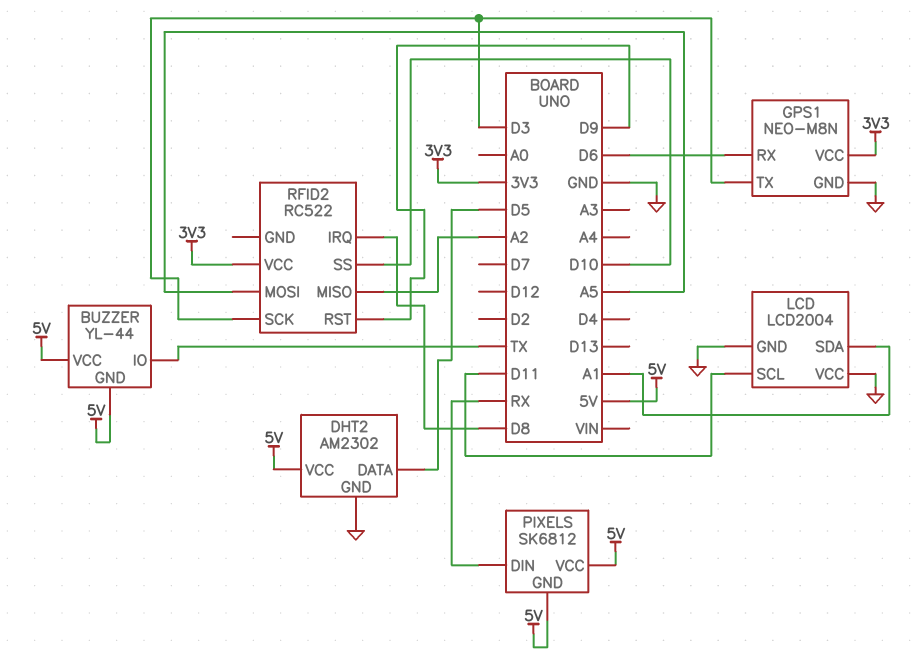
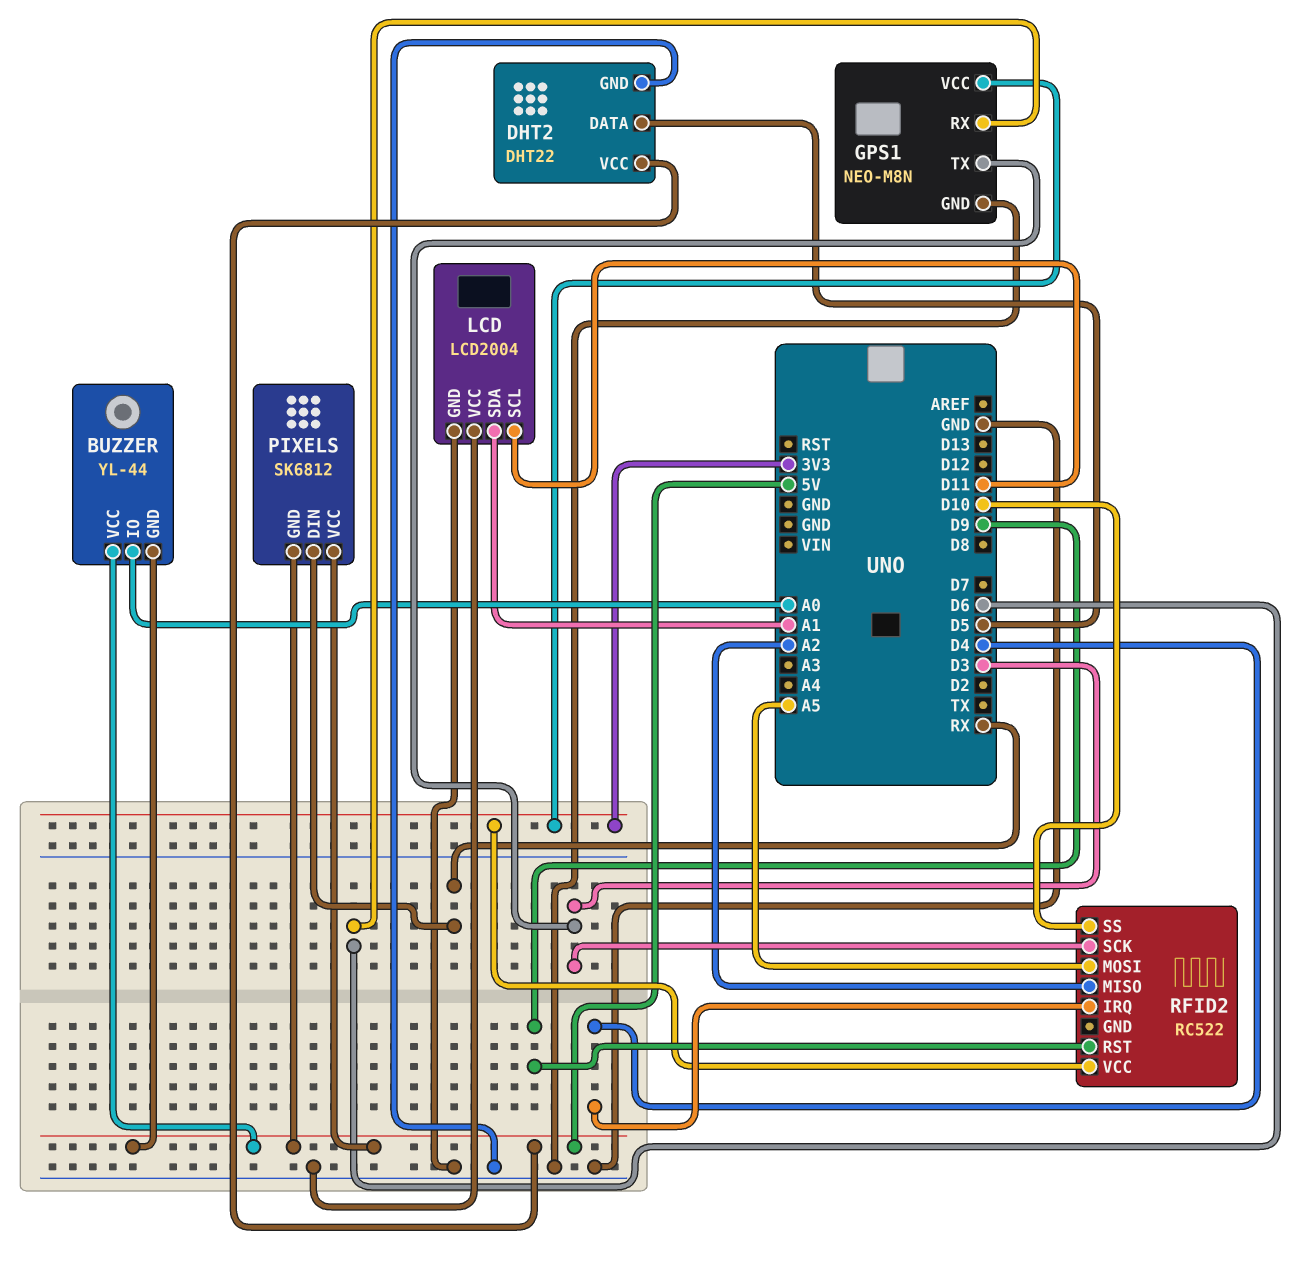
BUZZER pin IO: TX -> A0
DHT2: AM2302 -> DHT22
RFID2 pin IRQ: D8 -> D4

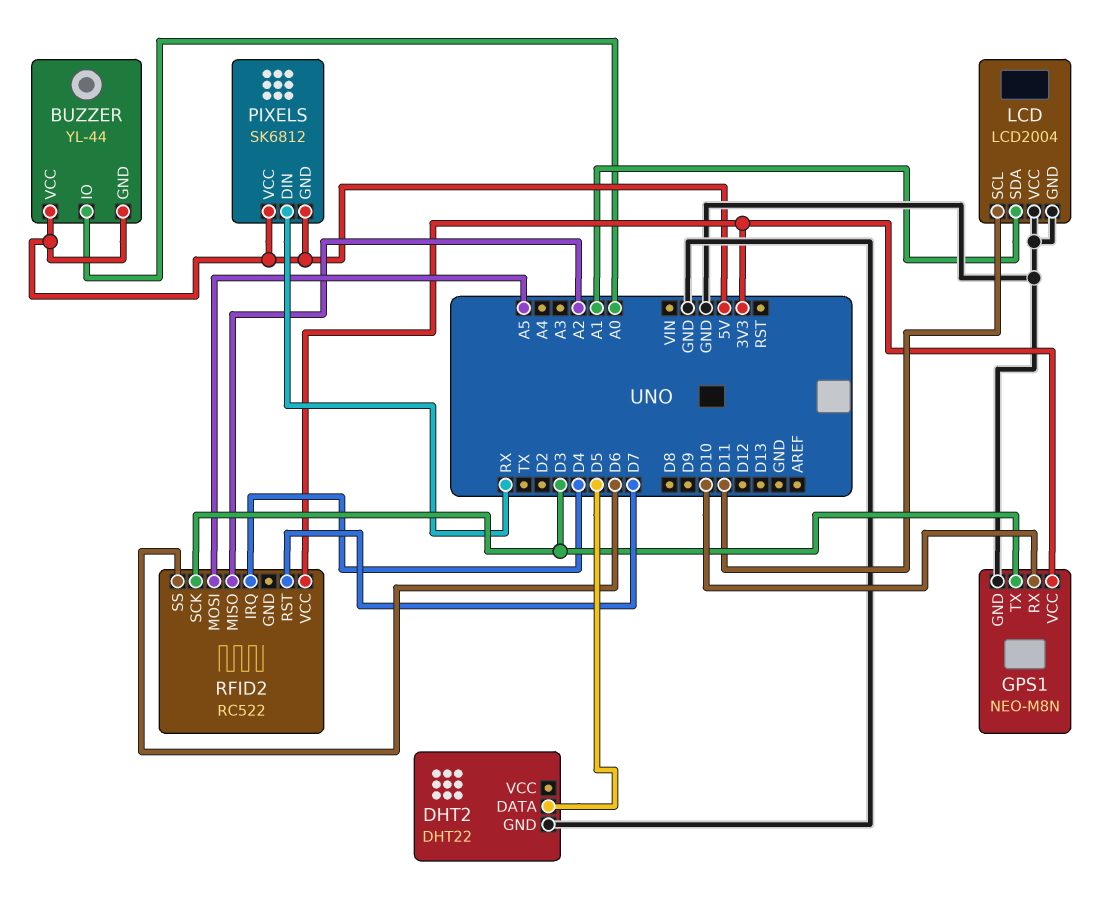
DHT2 pin VCC: 5V -> none
GPS1 pin RX: D6 -> D10
RFID2 pin RST: D9 -> D7
RFID2 pin SS: D10 -> D6

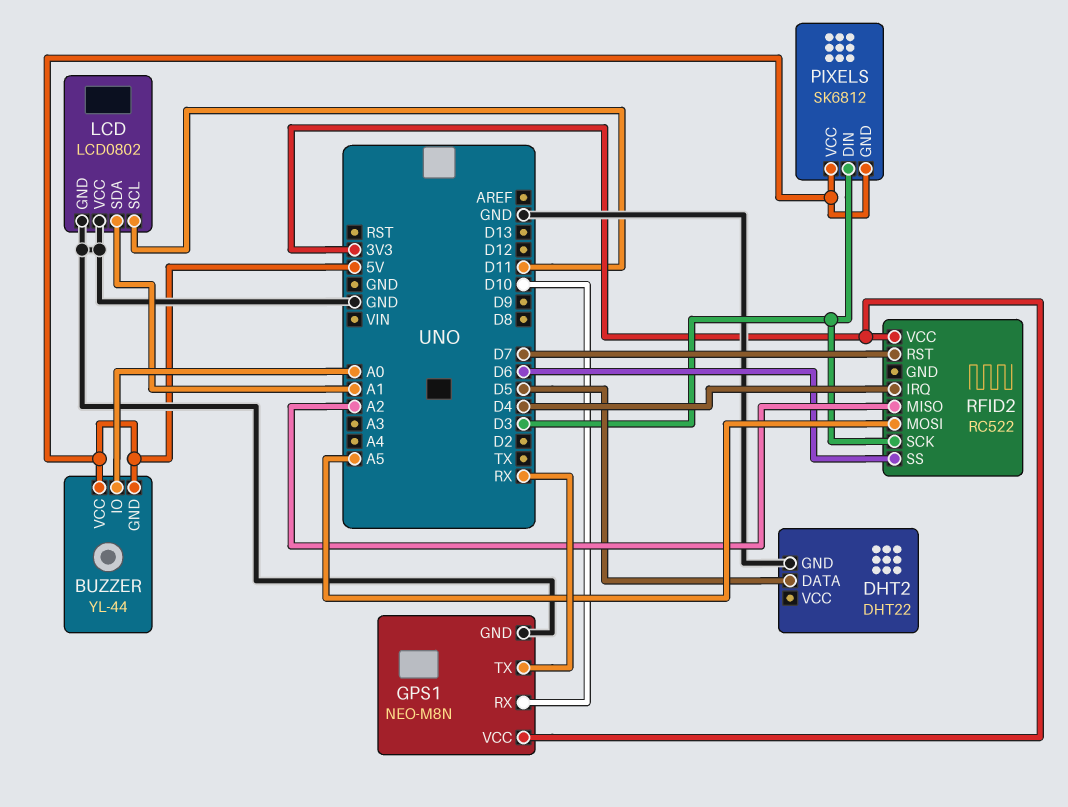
GPS1 pin TX: D3 -> RX
LCD: LCD2004 -> LCD0802
PIXELS pin DIN: RX -> D3

